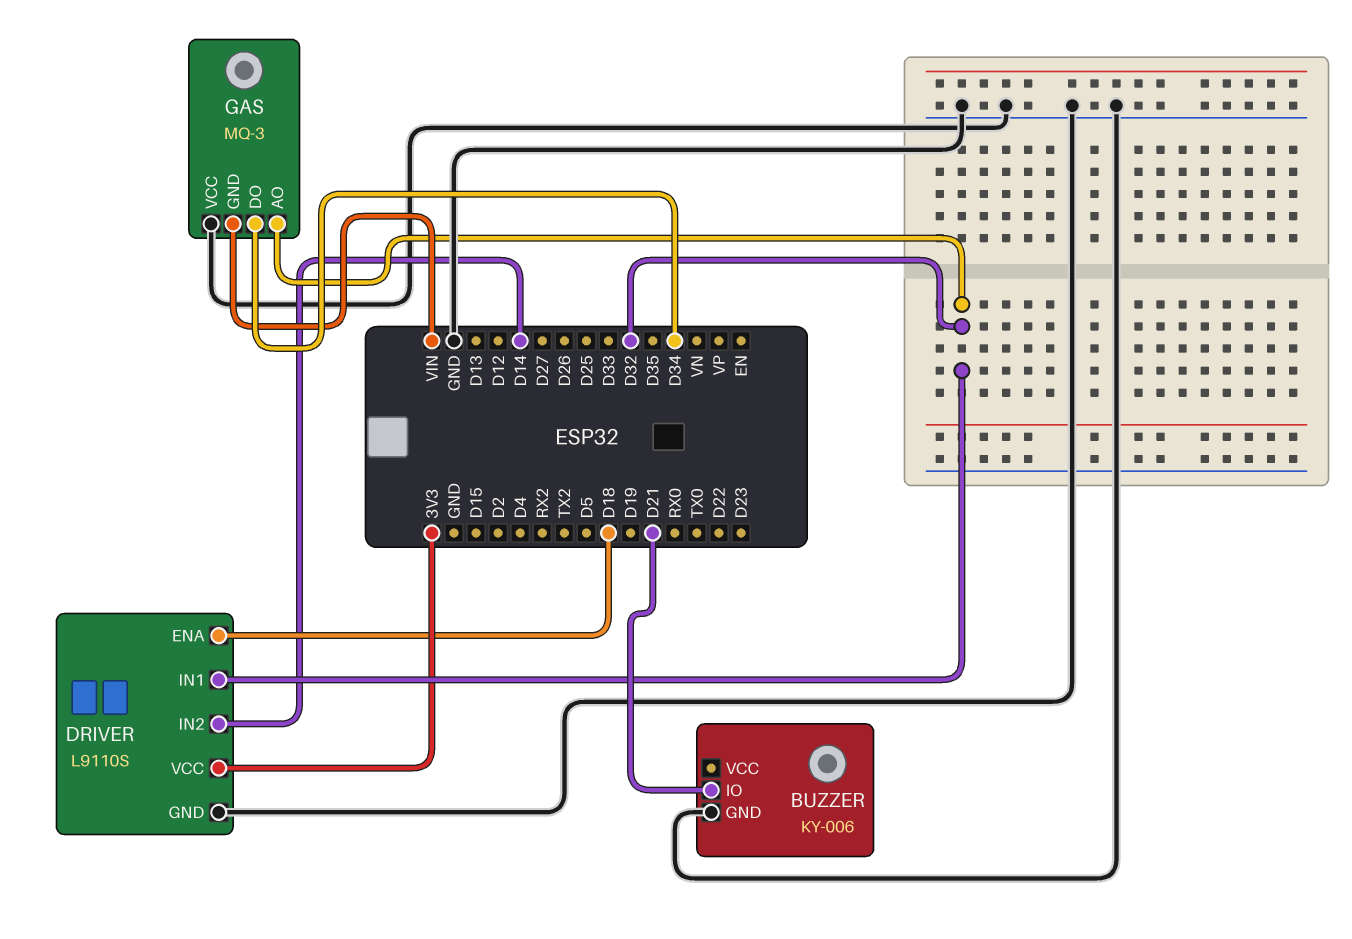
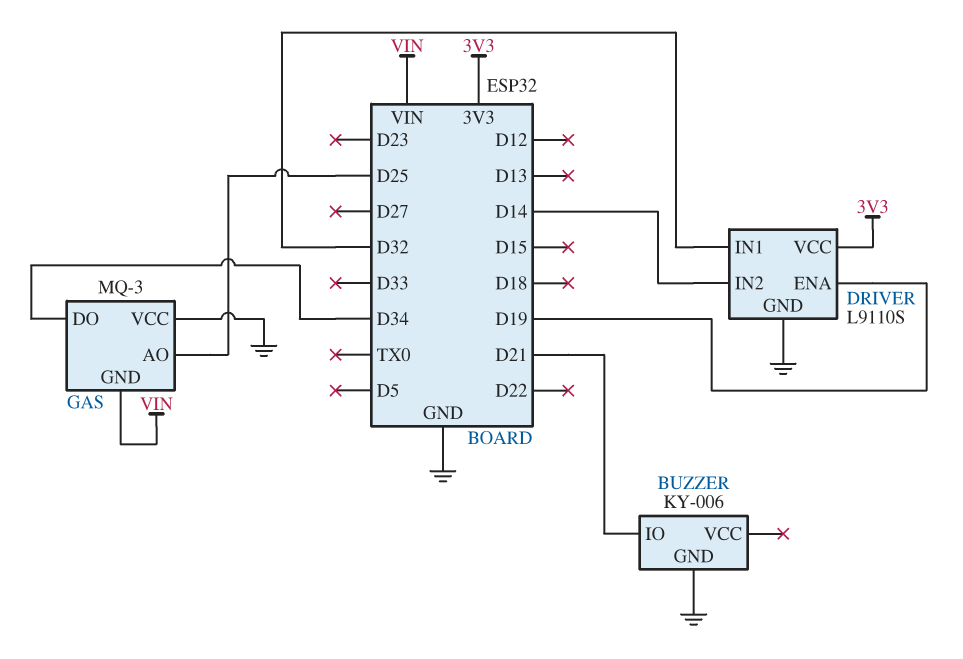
DRIVER pin ENA: D18 -> D19
GAS pin AO: D32 -> D25

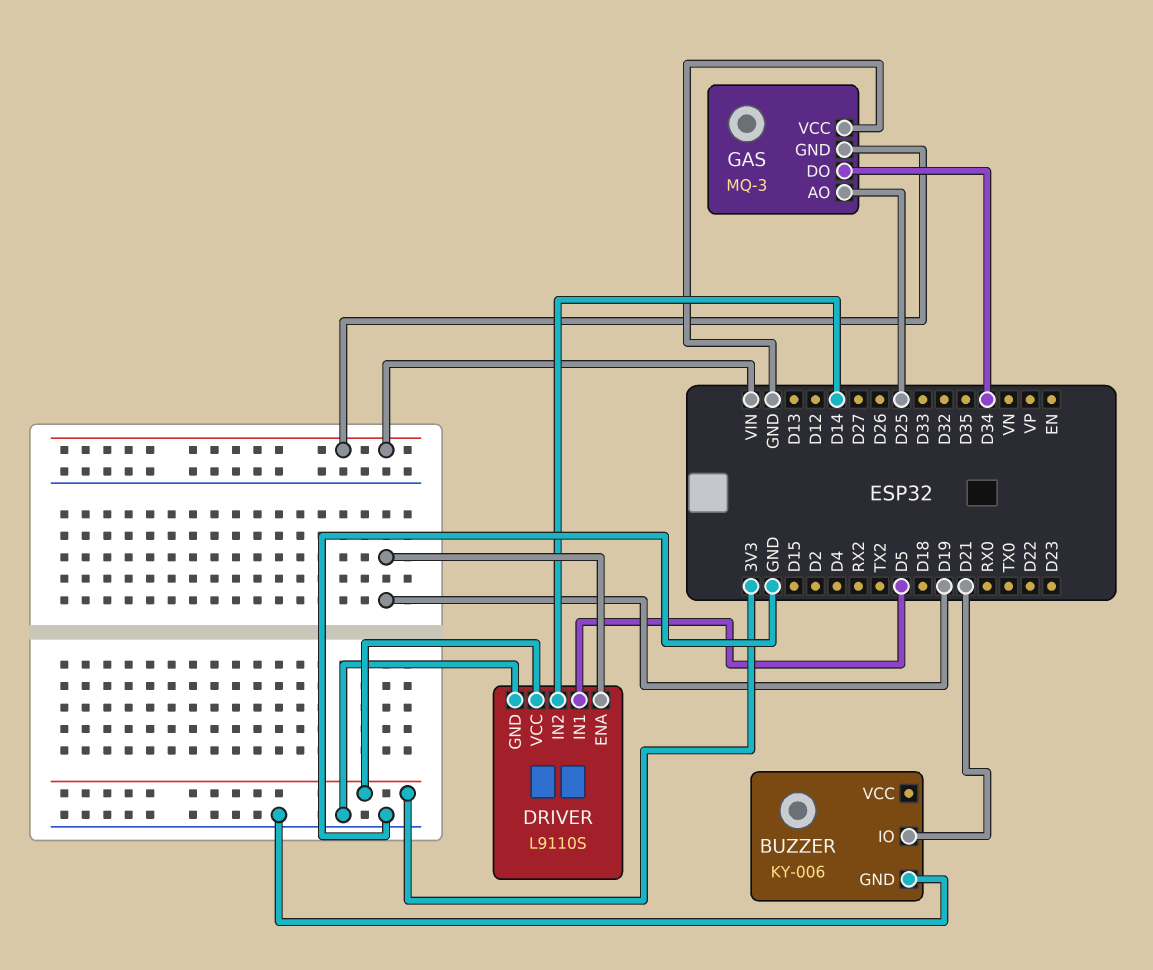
DRIVER pin IN1: D32 -> D5

